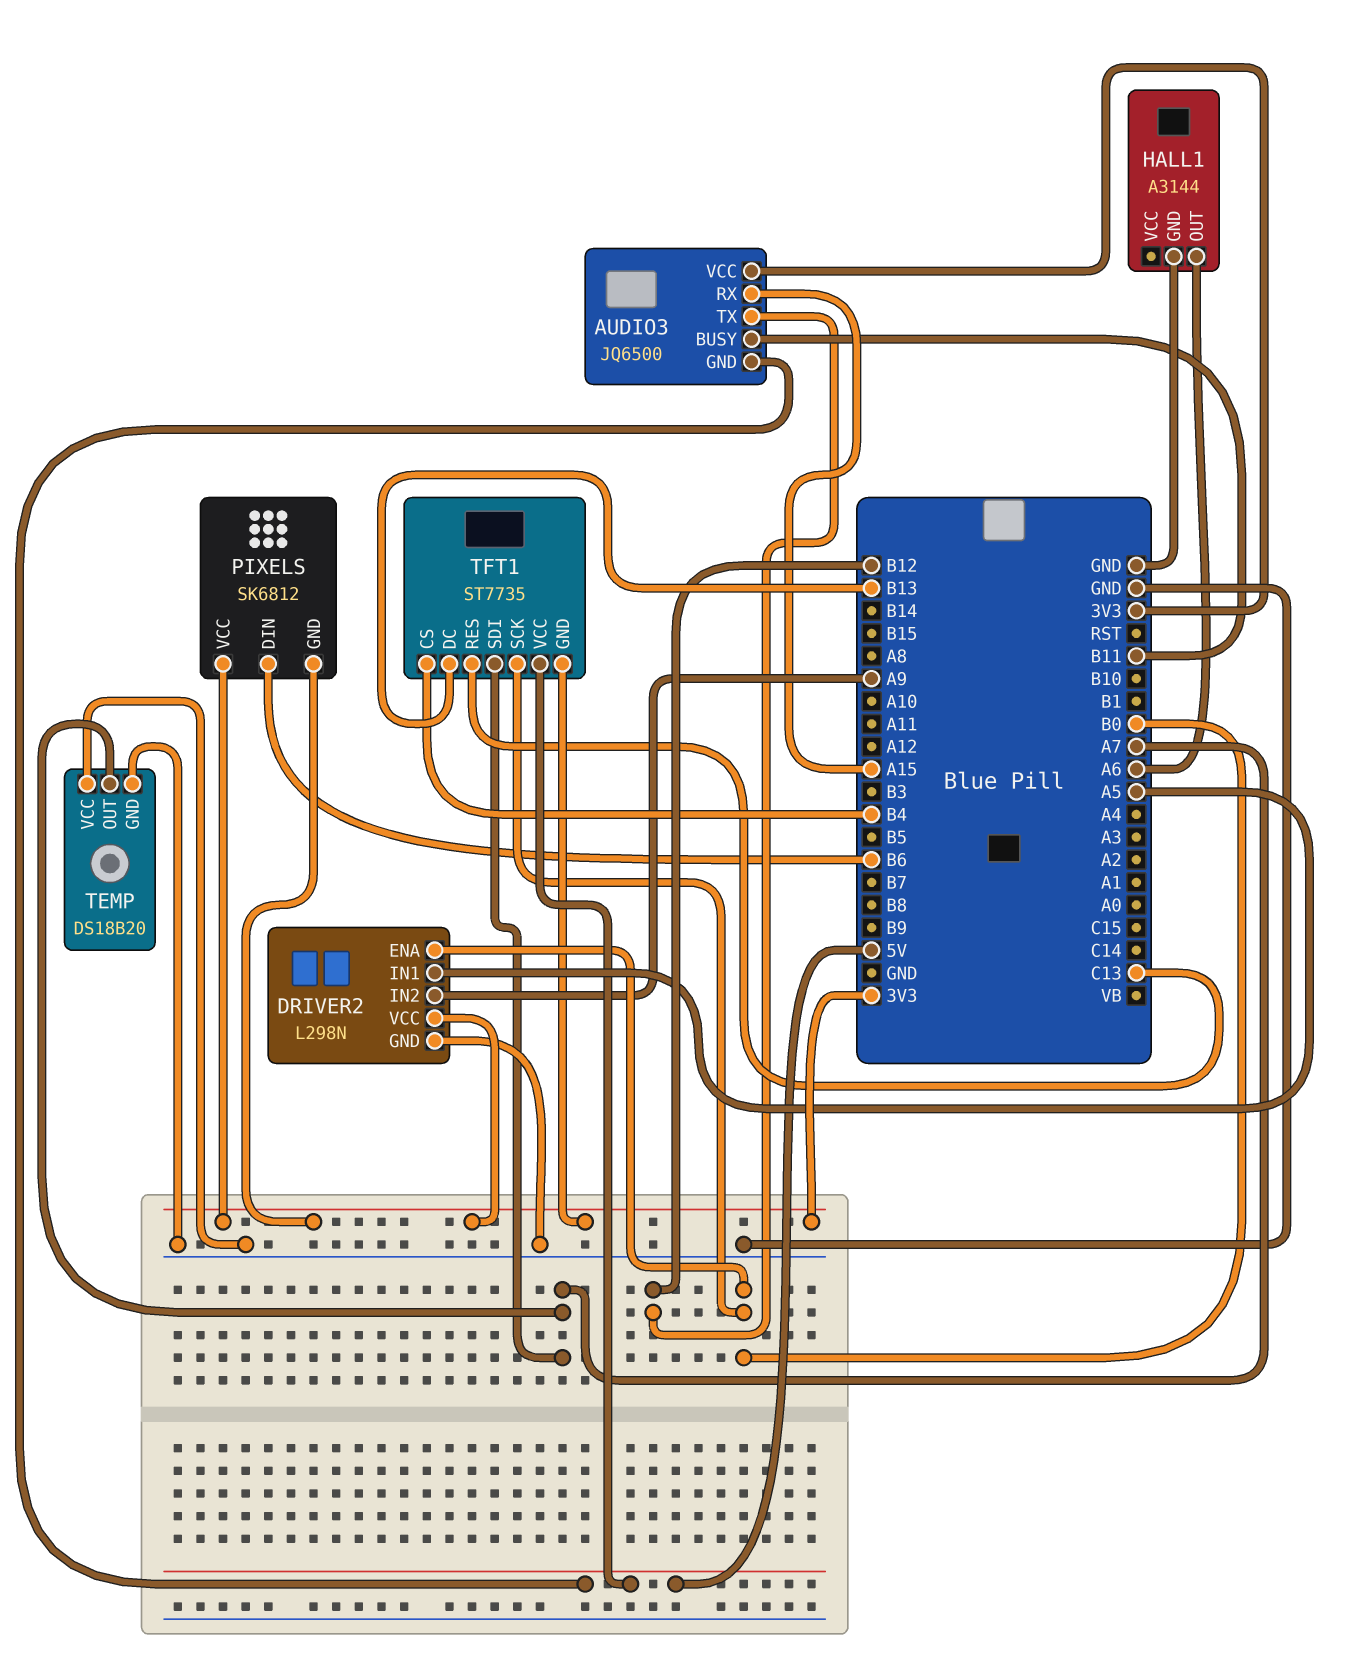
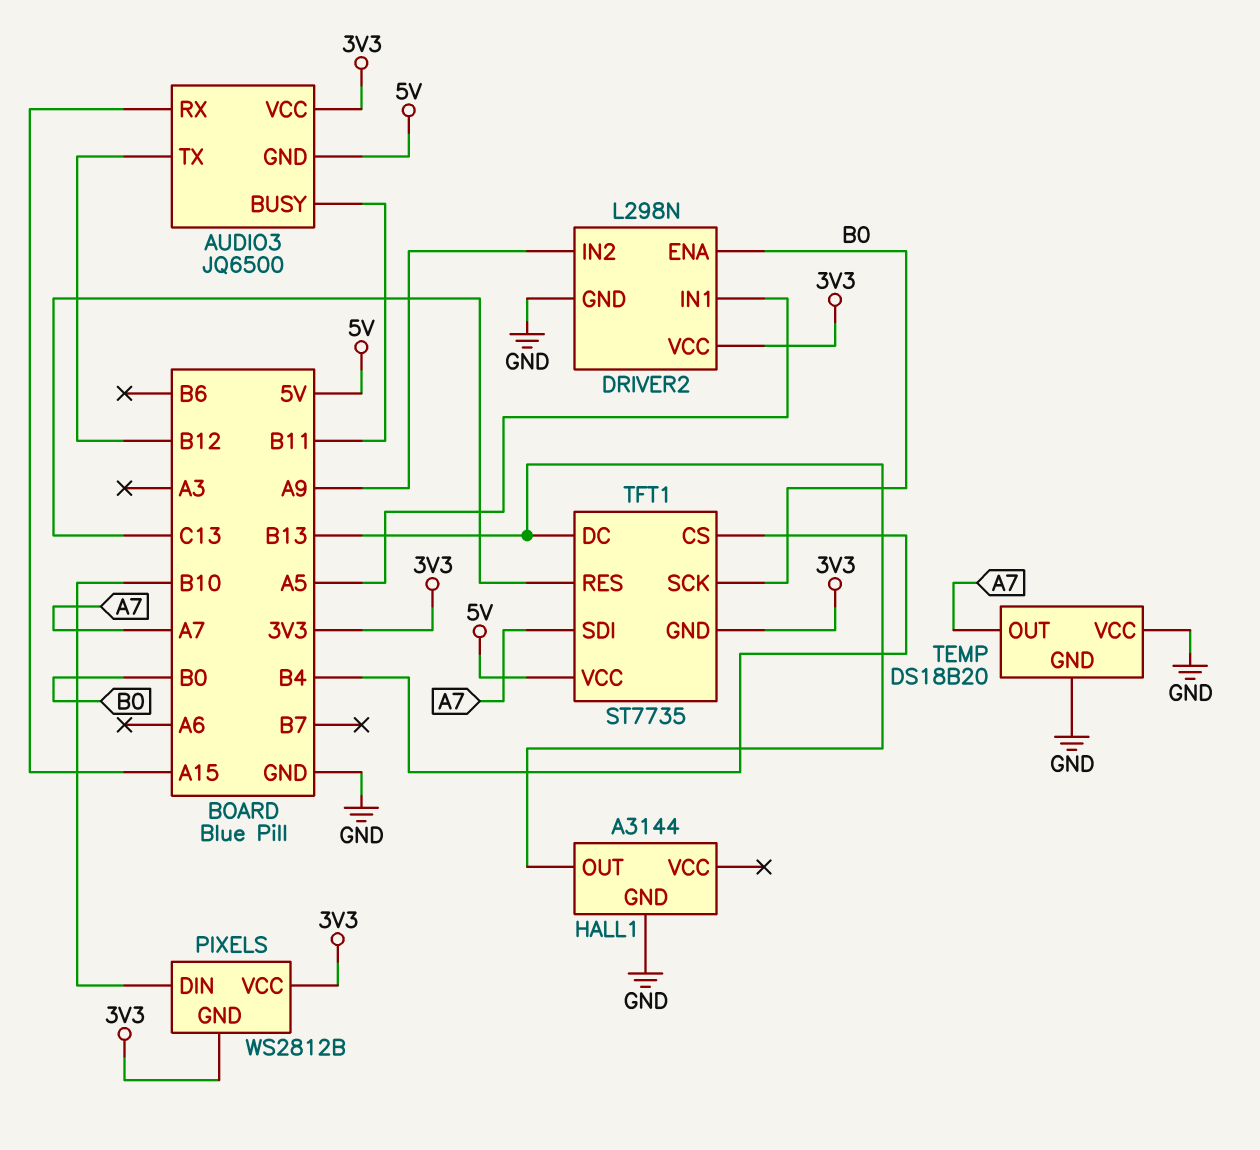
HALL1 pin OUT: A6 -> B13
PIXELS: SK6812 -> WS2812B
PIXELS pin DIN: B6 -> B10

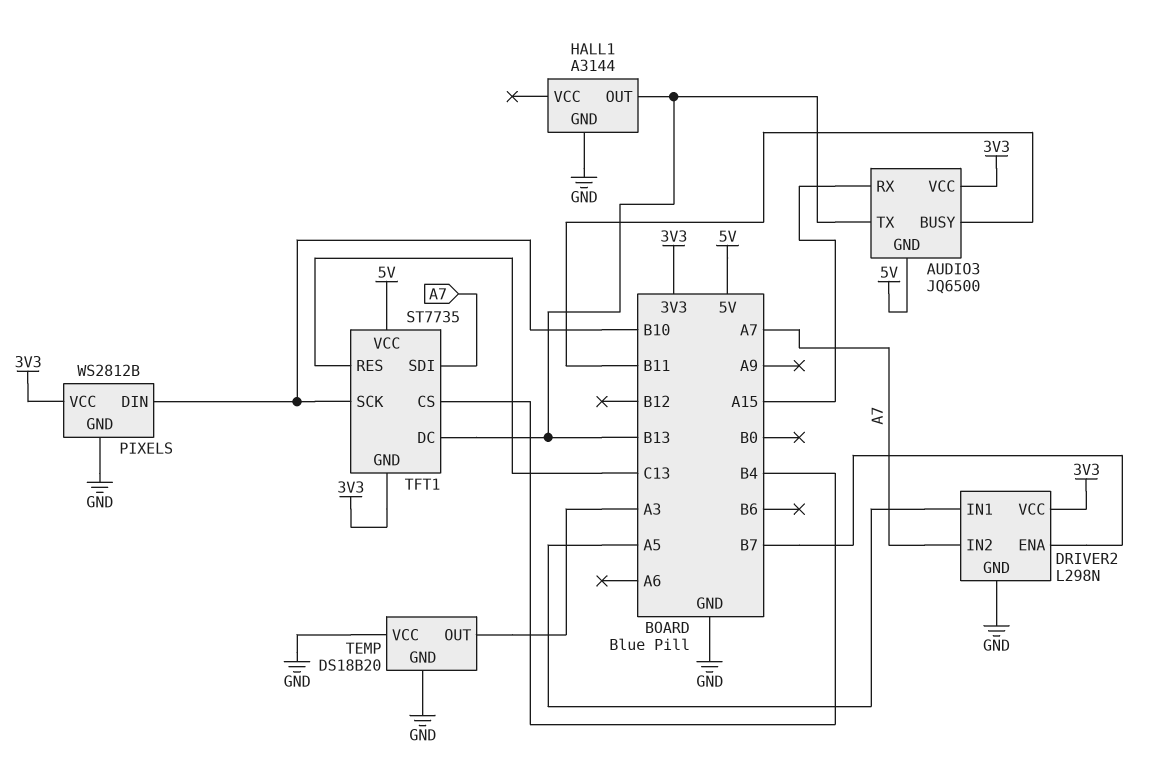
AUDIO3 pin TX: B12 -> B13
DRIVER2 pin ENA: B0 -> B7
DRIVER2 pin IN2: A9 -> A7
PIXELS pin GND: 3V3 -> GND
TEMP pin OUT: A7 -> A3
TFT1 pin SCK: B0 -> B10

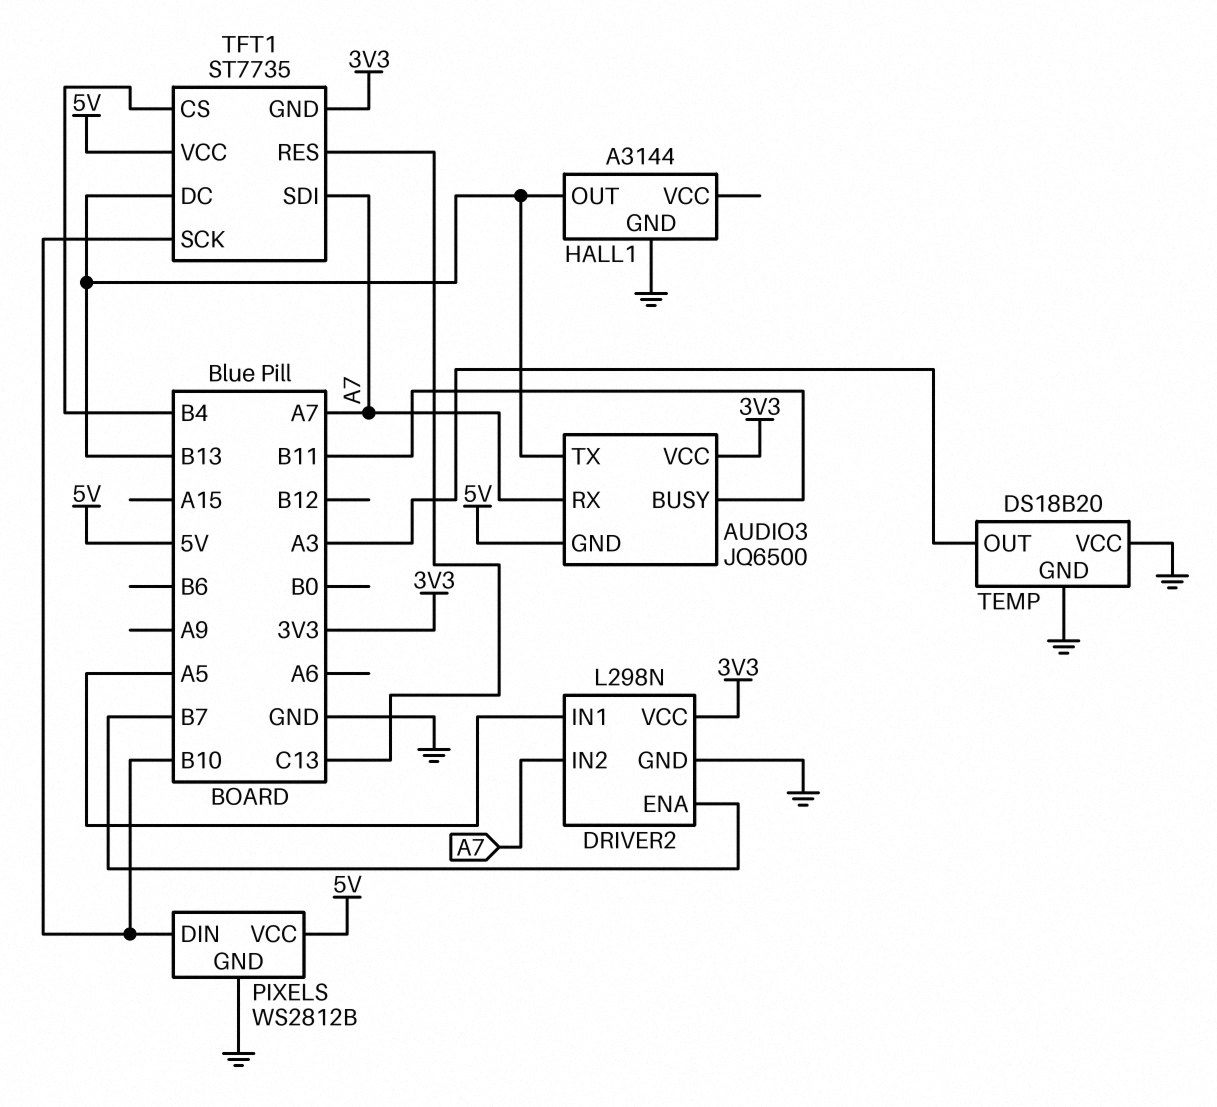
AUDIO3 pin RX: A15 -> A7
PIXELS pin VCC: 3V3 -> 5V

